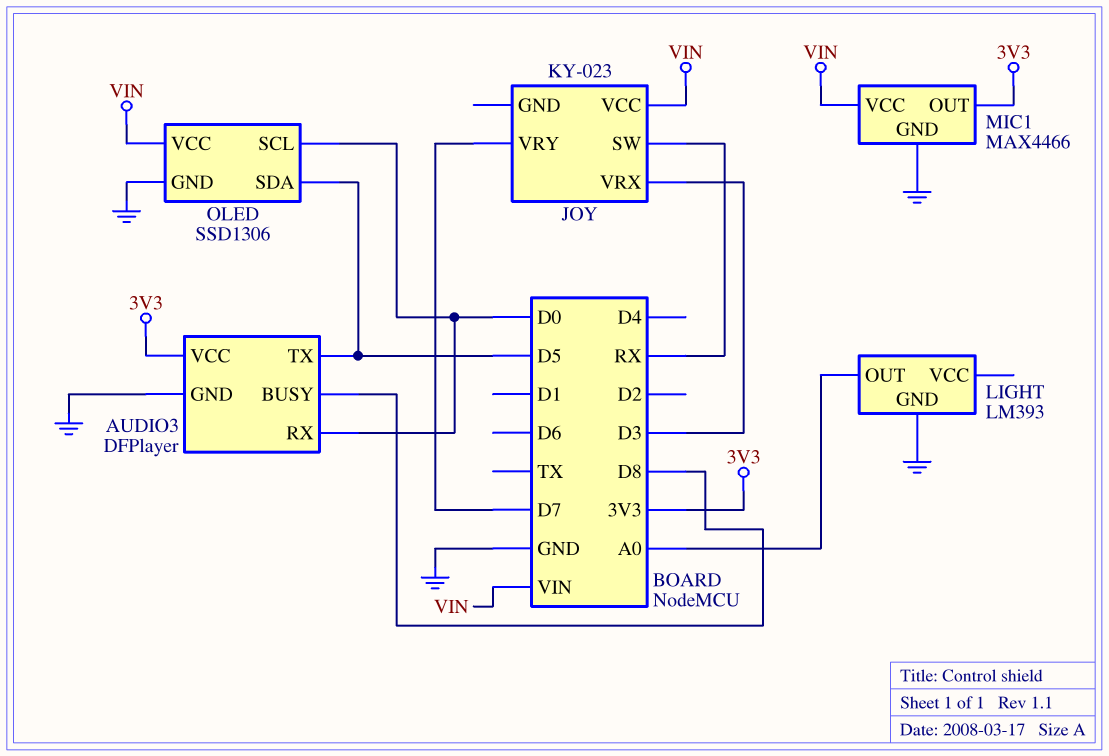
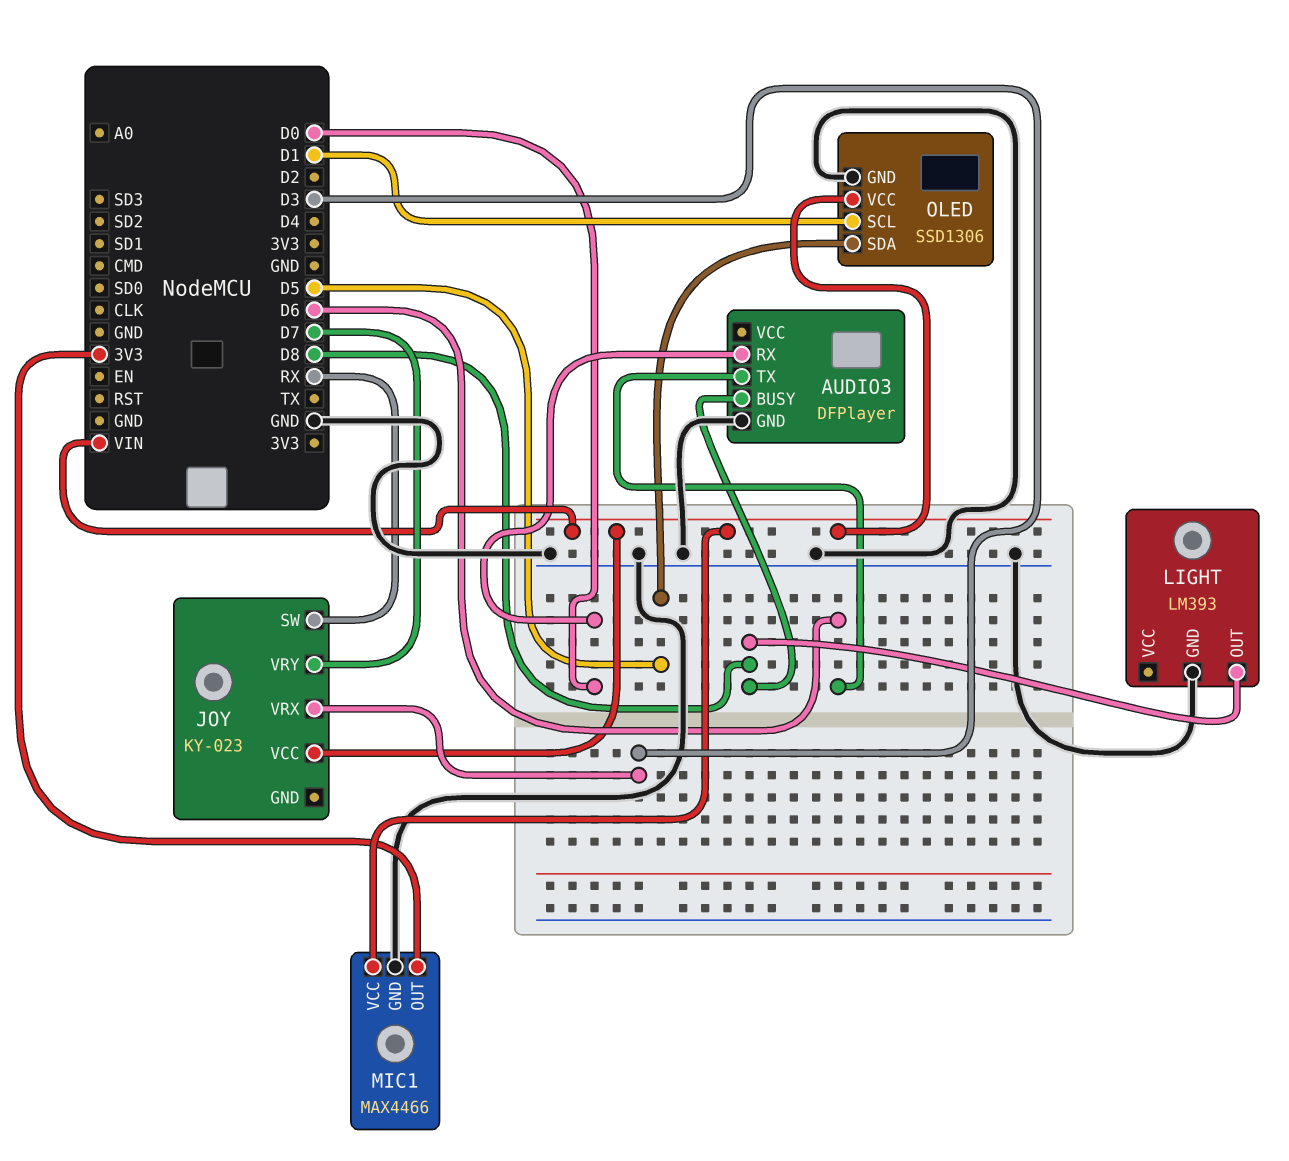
AUDIO3 pin TX: D5 -> D6
AUDIO3 pin VCC: 3V3 -> none
LIGHT pin OUT: A0 -> D8
OLED pin SCL: D0 -> D1

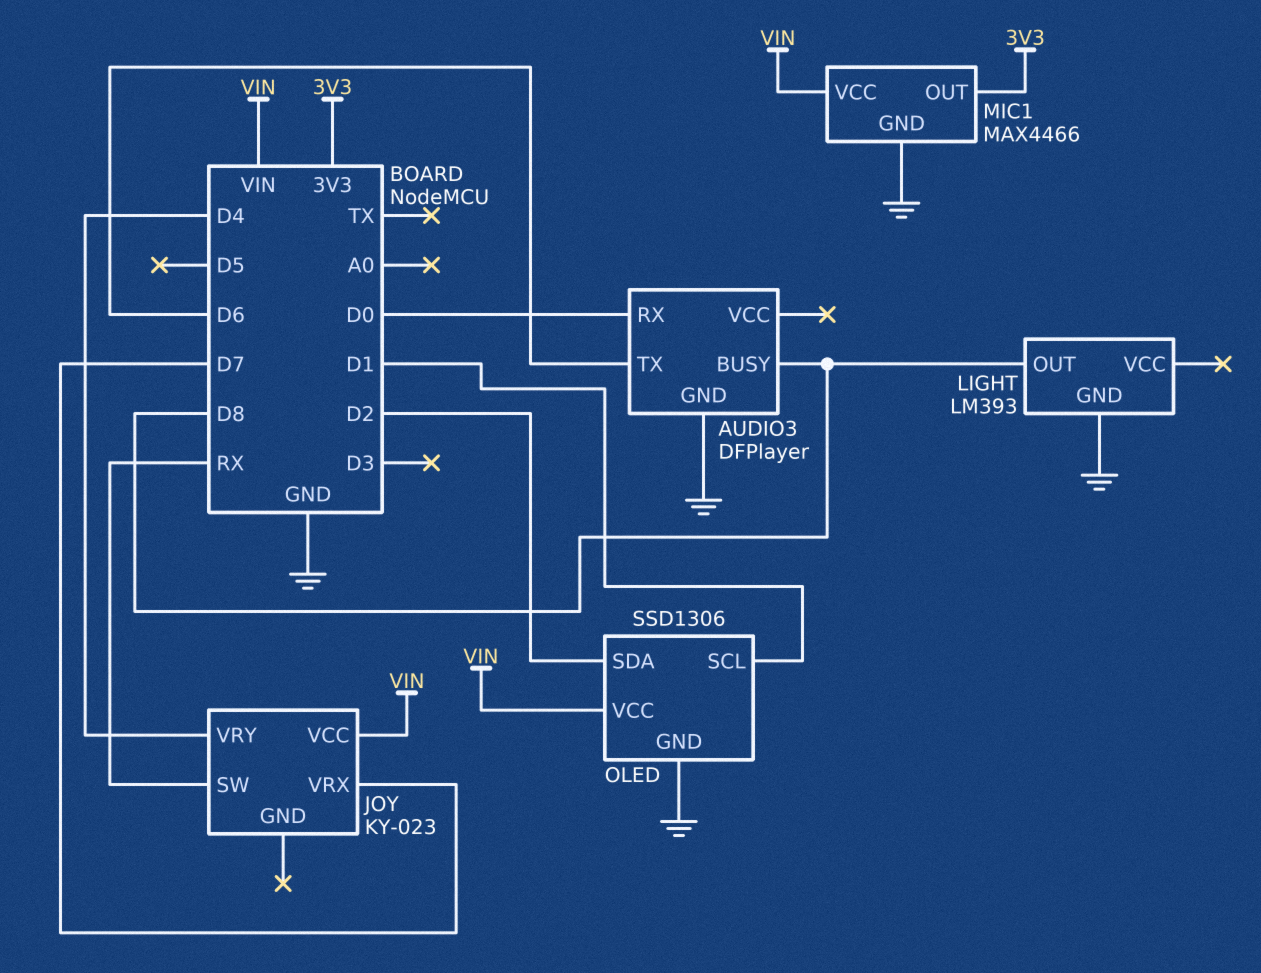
JOY pin VRX: D3 -> D7
JOY pin VRY: D7 -> D4
OLED pin SDA: D5 -> D2

